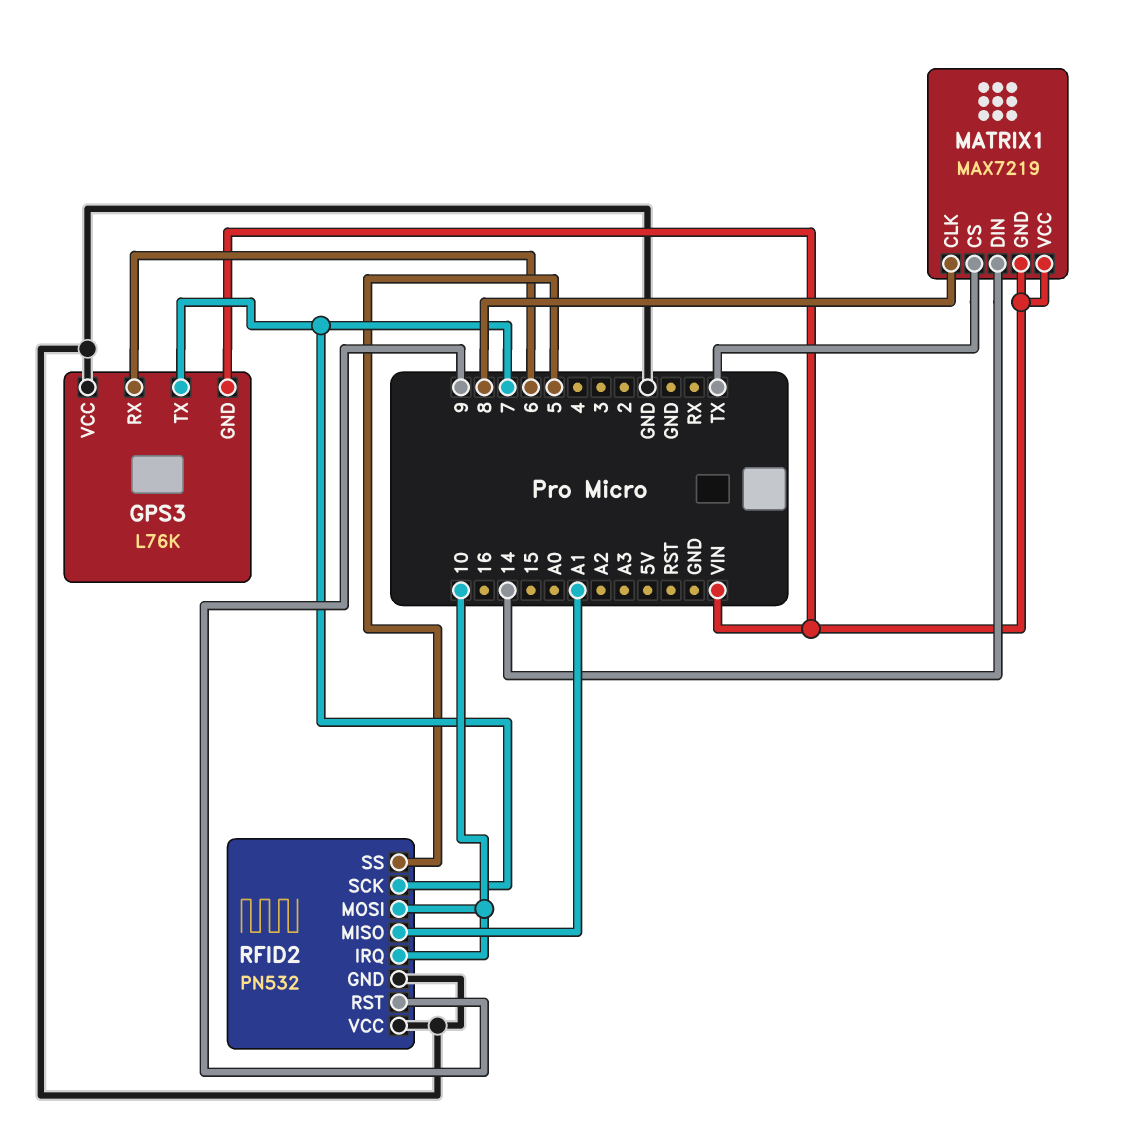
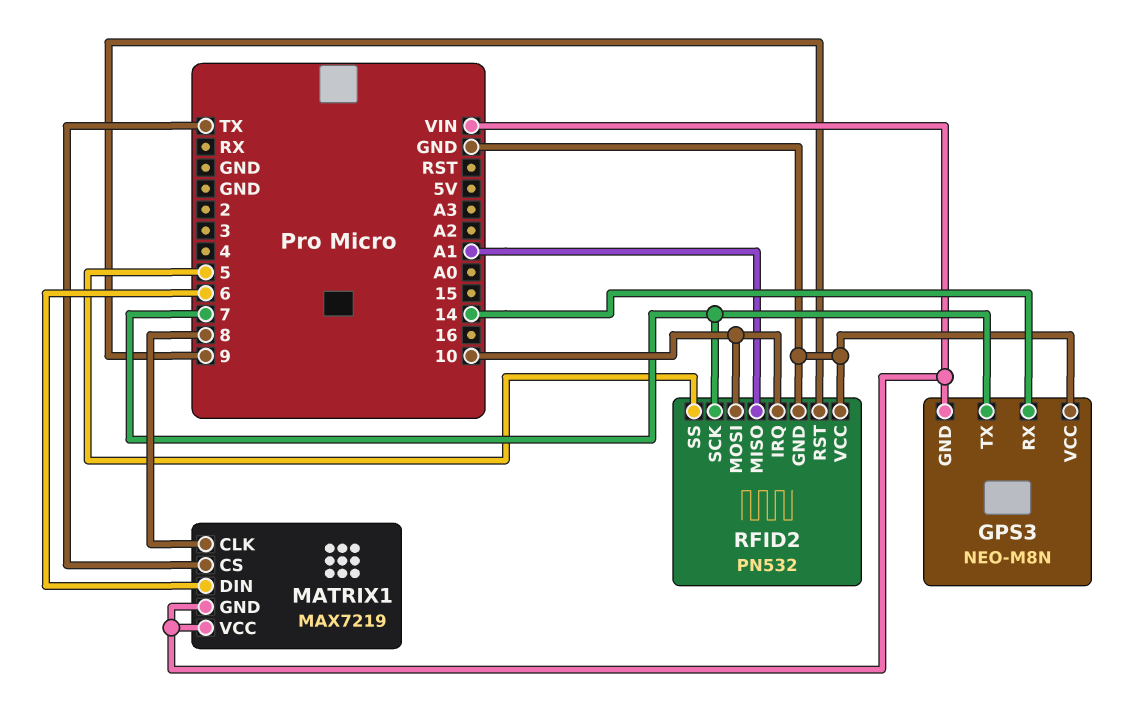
GPS3: L76K -> NEO-M8N
GPS3 pin RX: 6 -> 14
MATRIX1 pin DIN: 14 -> 6

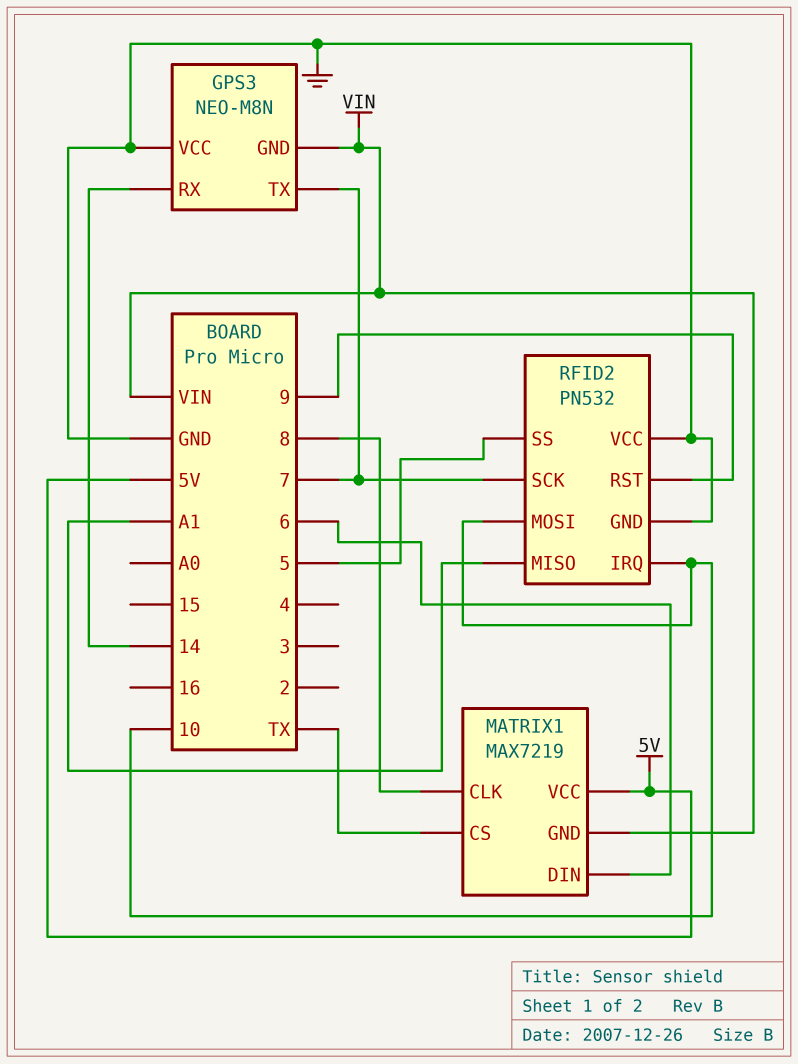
MATRIX1 pin VCC: VIN -> 5V

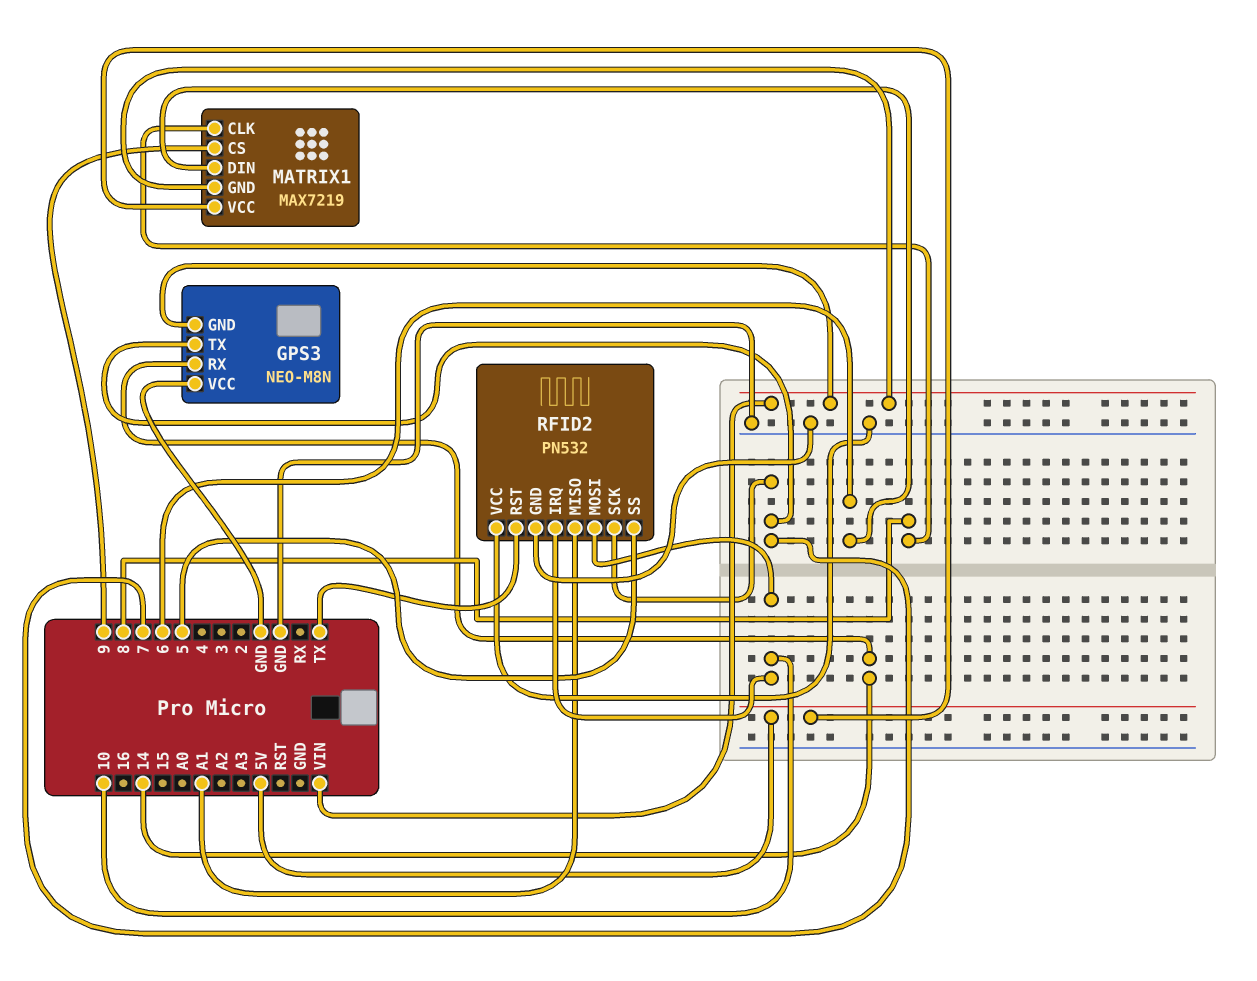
MATRIX1 pin CS: TX -> 9
RFID2 pin RST: 9 -> TX

